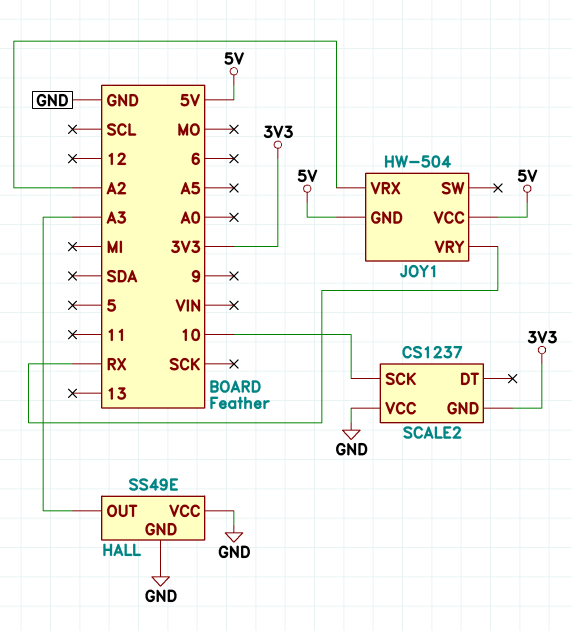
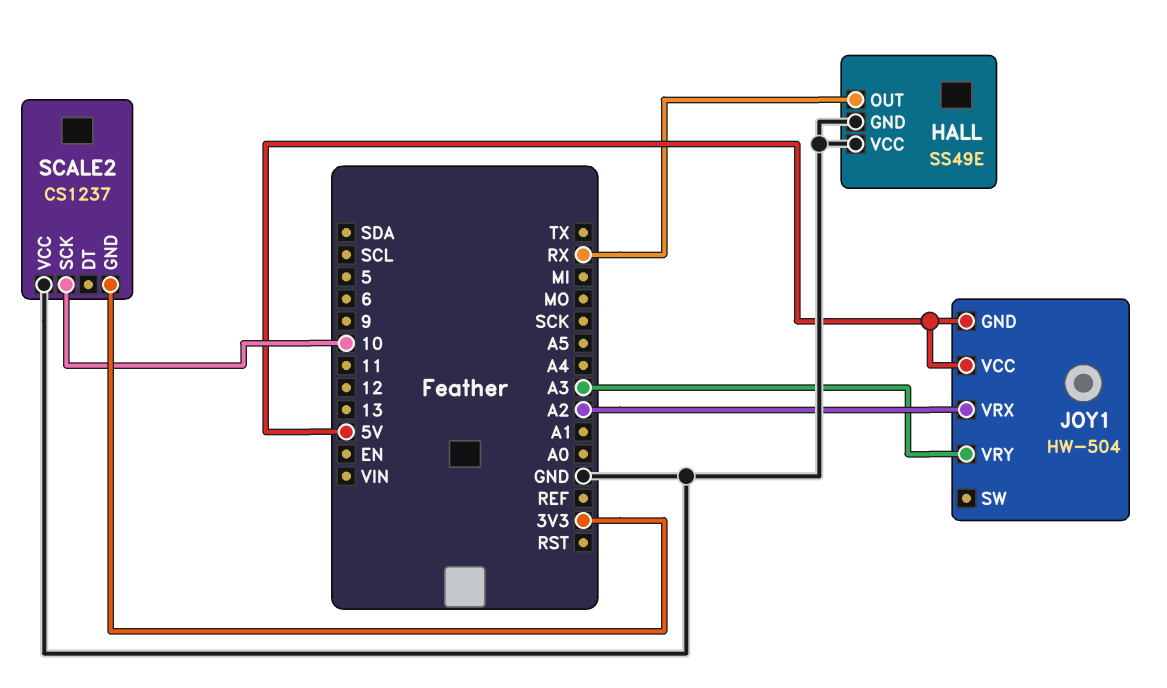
HALL pin OUT: A3 -> RX
JOY1 pin VRY: RX -> A3

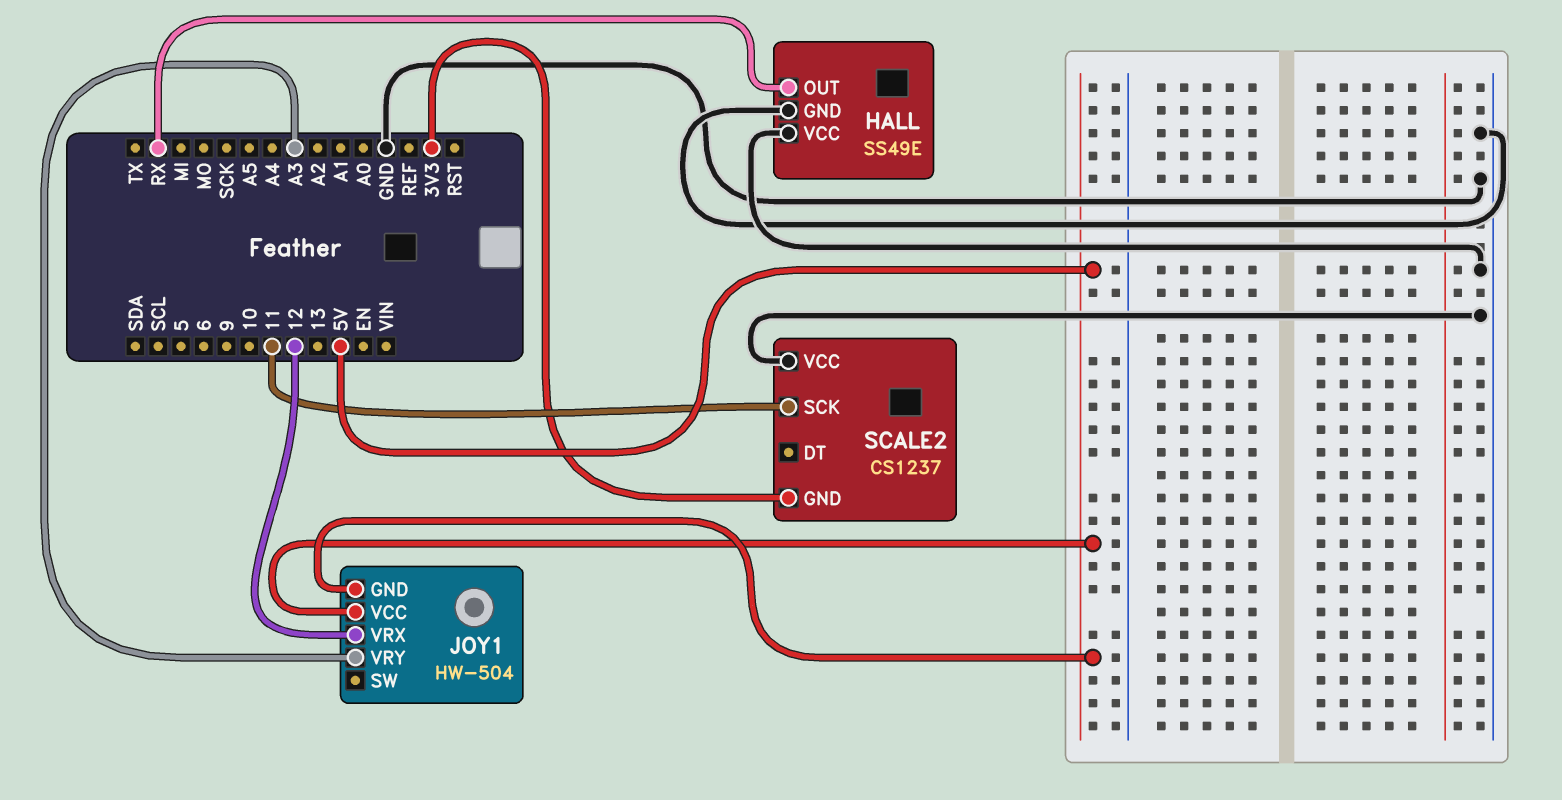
JOY1 pin VRX: A2 -> 12
SCALE2 pin SCK: 10 -> 11

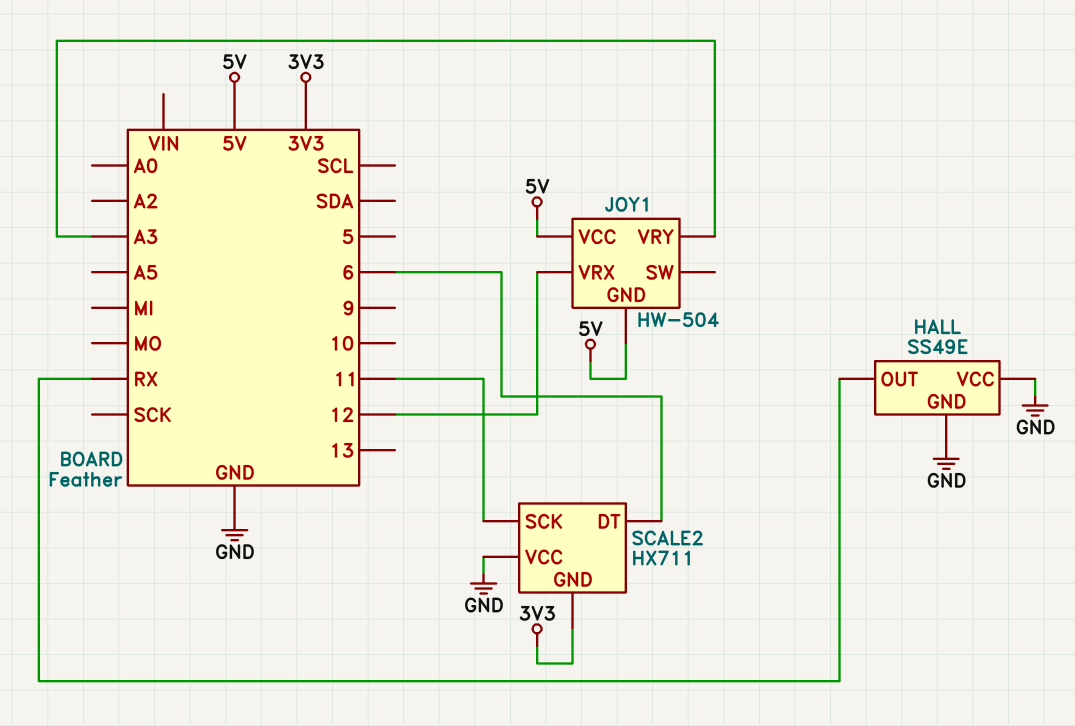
SCALE2: CS1237 -> HX711
SCALE2 pin DT: none -> 6

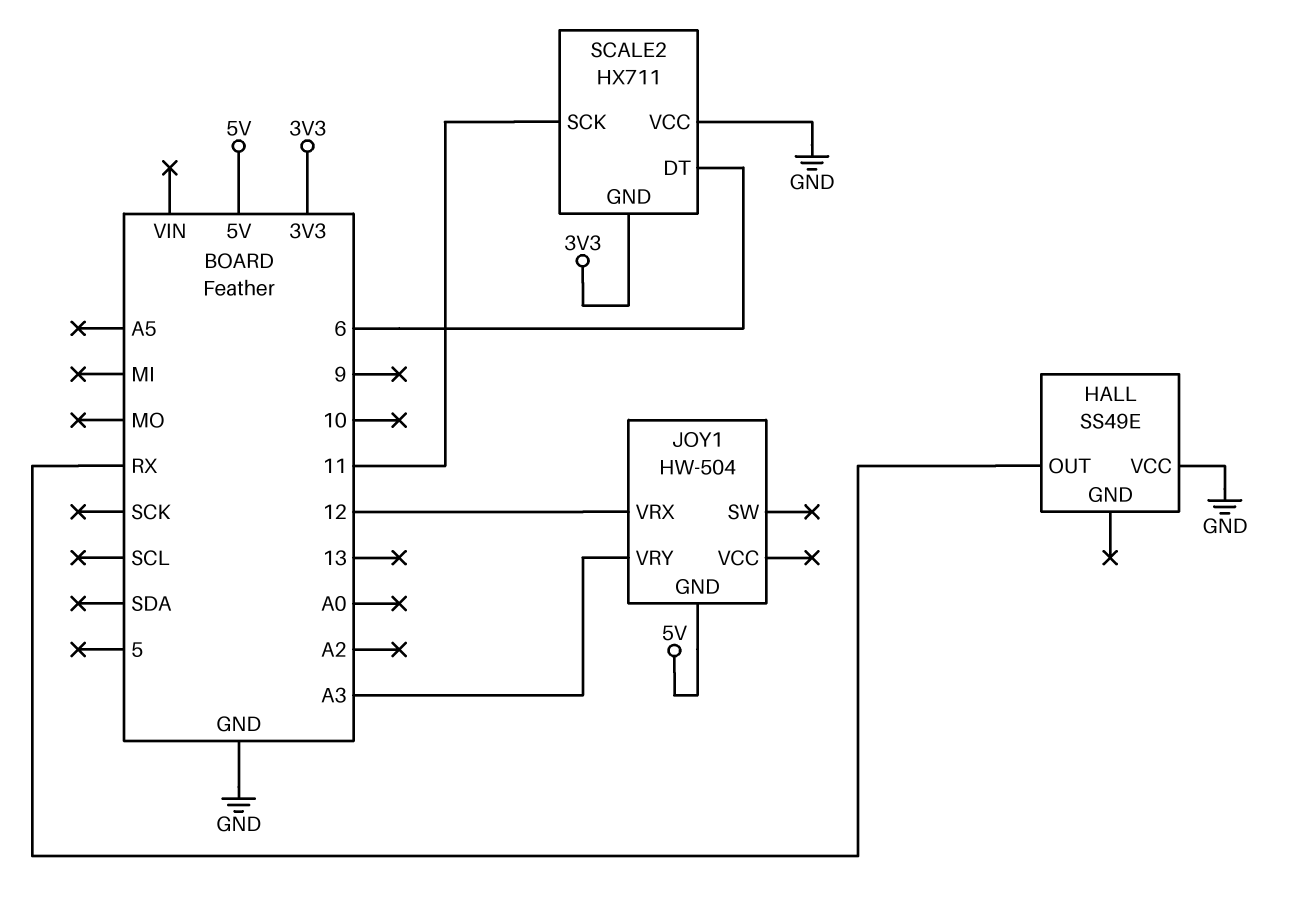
HALL pin GND: GND -> none
JOY1 pin VCC: 5V -> none

